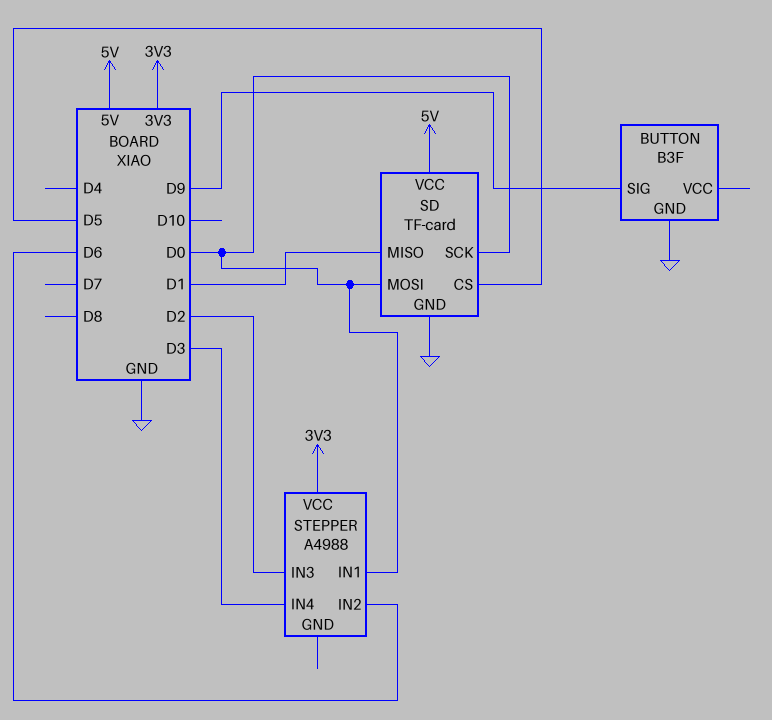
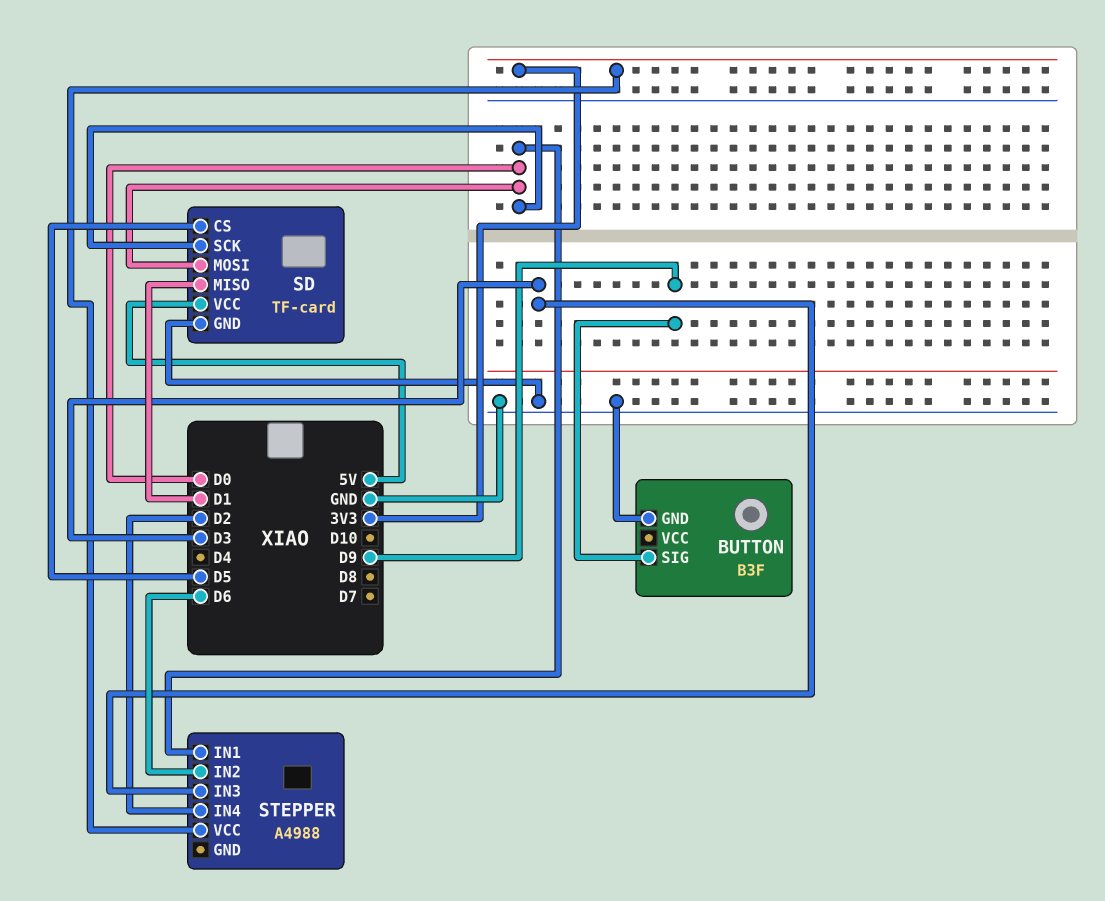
STEPPER pin IN3: D2 -> D3
STEPPER pin IN4: D3 -> D2

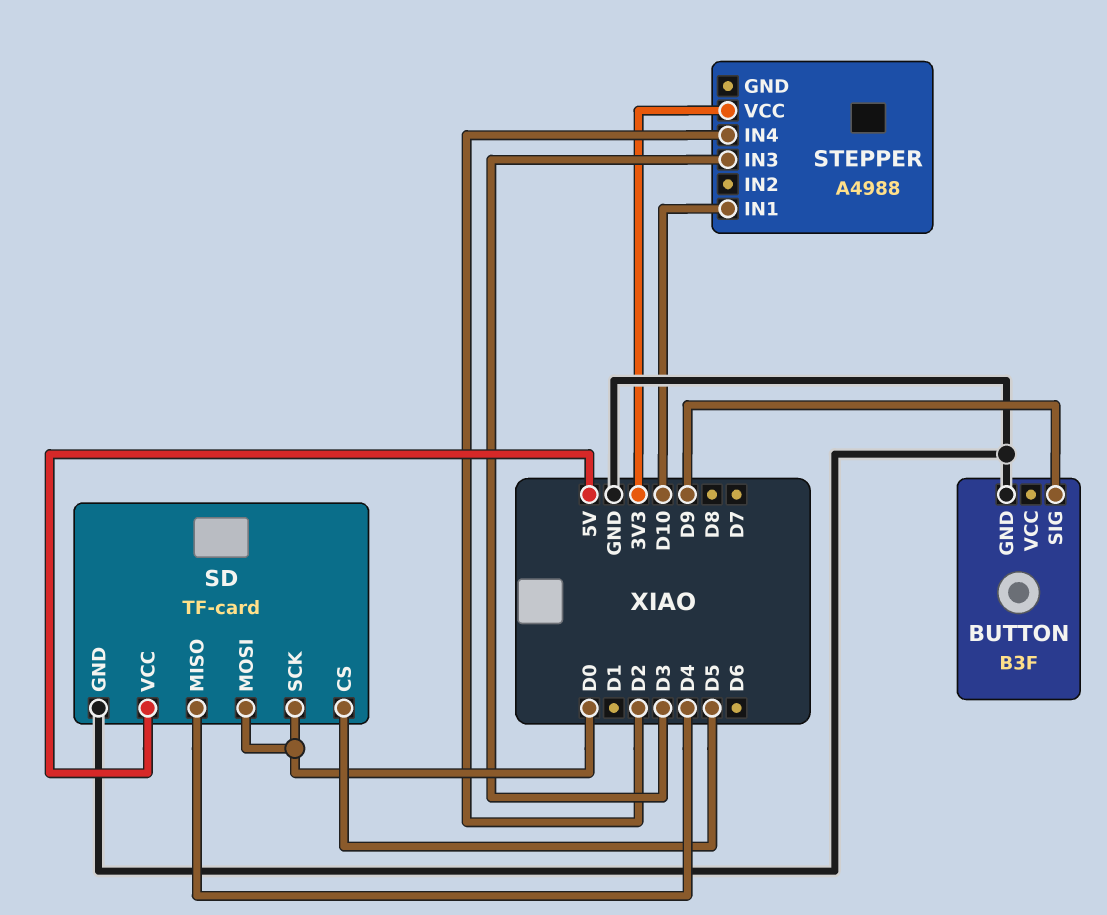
SD pin MISO: D1 -> D4
STEPPER pin IN1: D0 -> D10
STEPPER pin IN2: D6 -> none

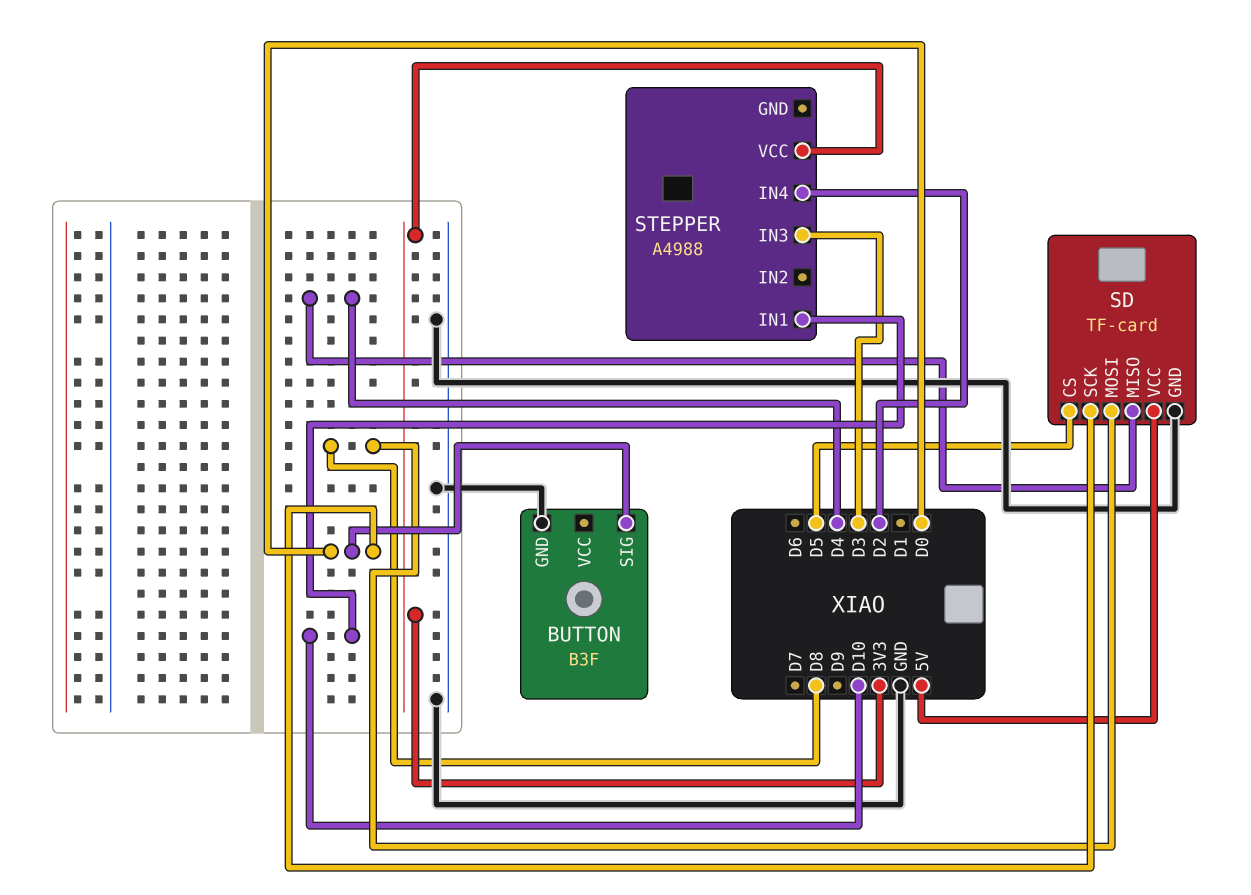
BUTTON pin SIG: D9 -> D0
SD pin MOSI: D0 -> D8

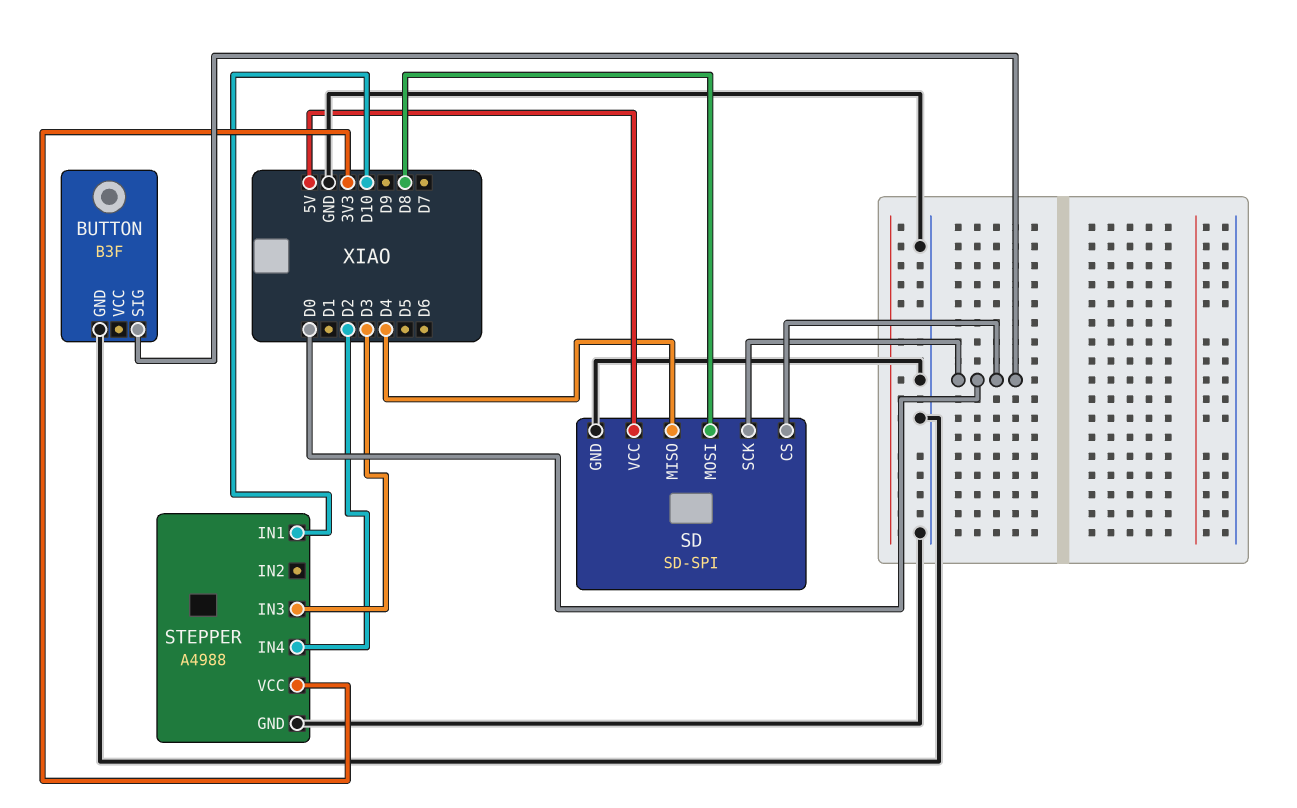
SD: TF-card -> SD-SPI
SD pin CS: D5 -> D0
STEPPER pin GND: none -> GND

